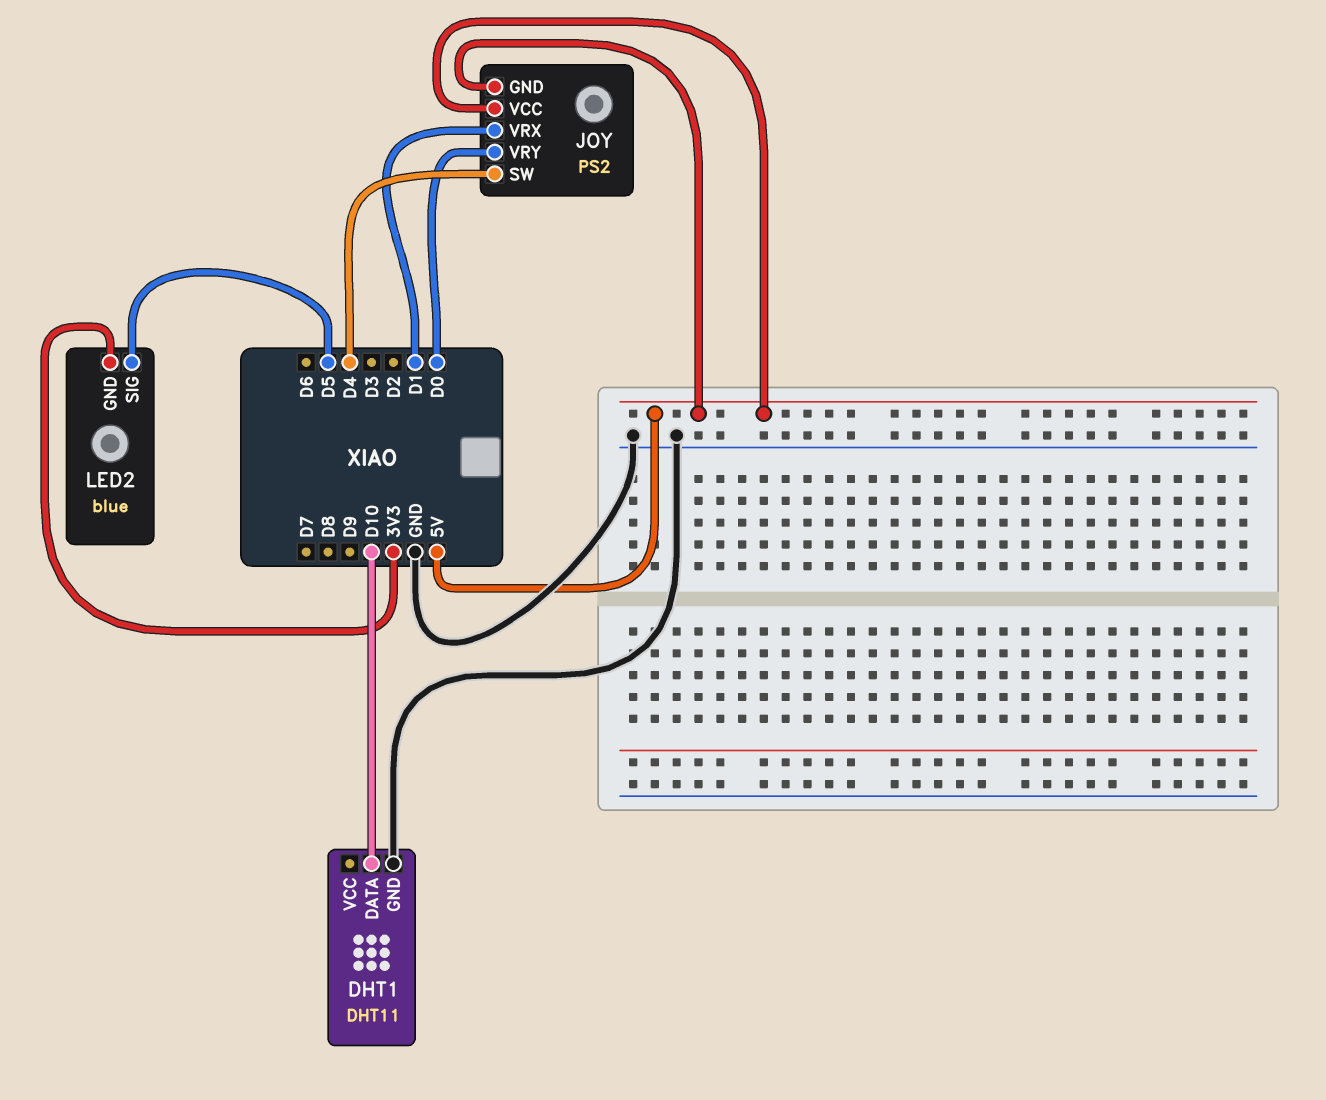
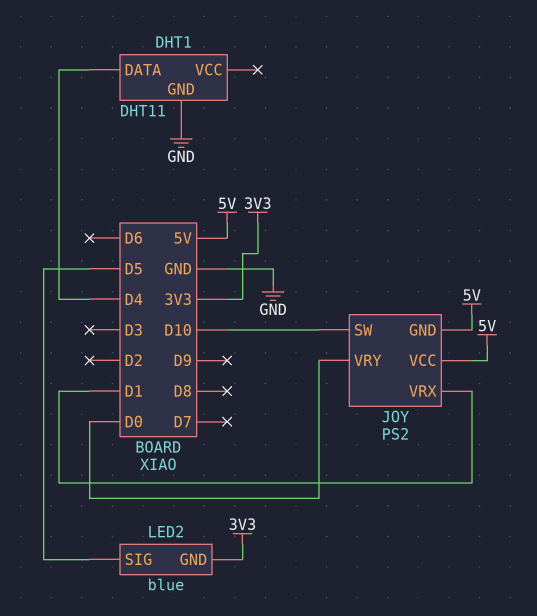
DHT1 pin DATA: D10 -> D4
JOY pin SW: D4 -> D10

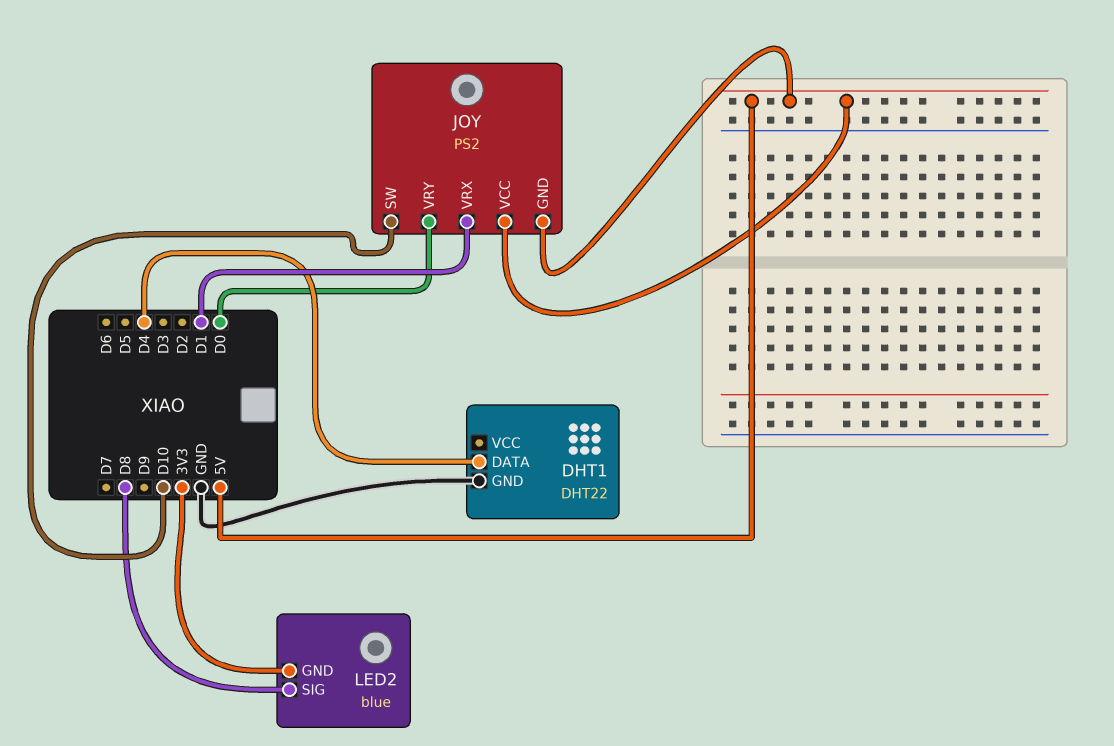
DHT1: DHT11 -> DHT22
LED2 pin SIG: D5 -> D8

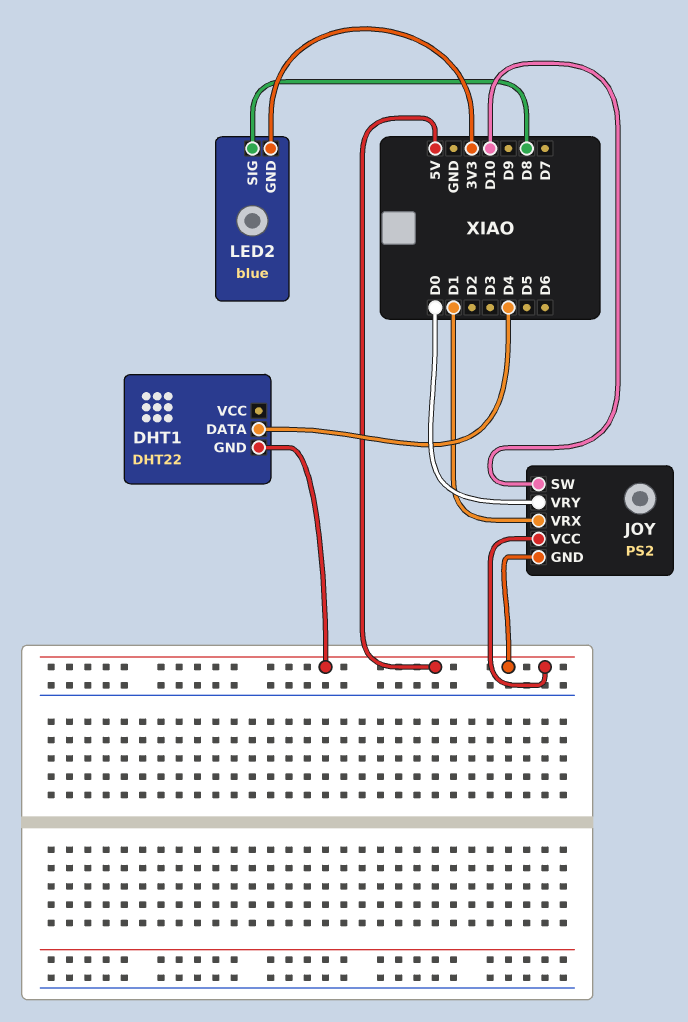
DHT1 pin GND: GND -> 5V

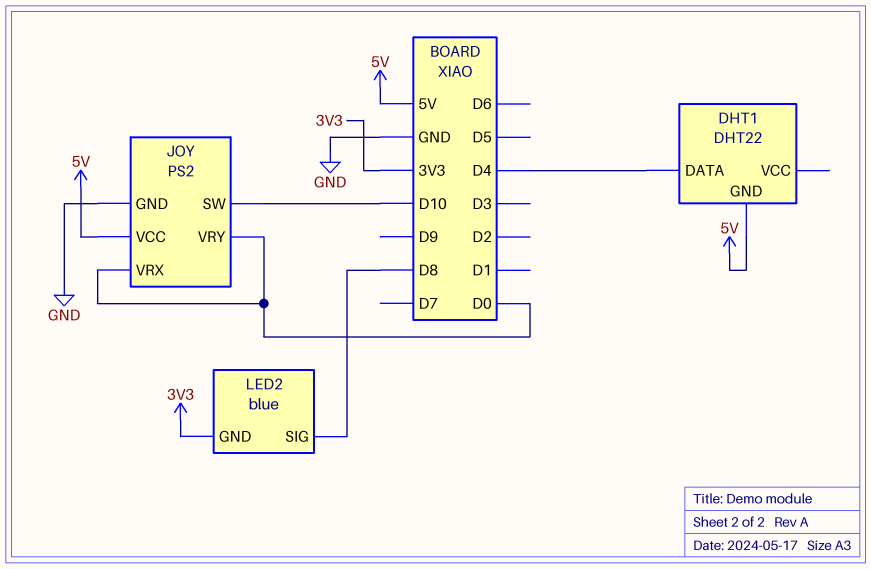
JOY pin GND: 5V -> GND
JOY pin VRX: D1 -> D0

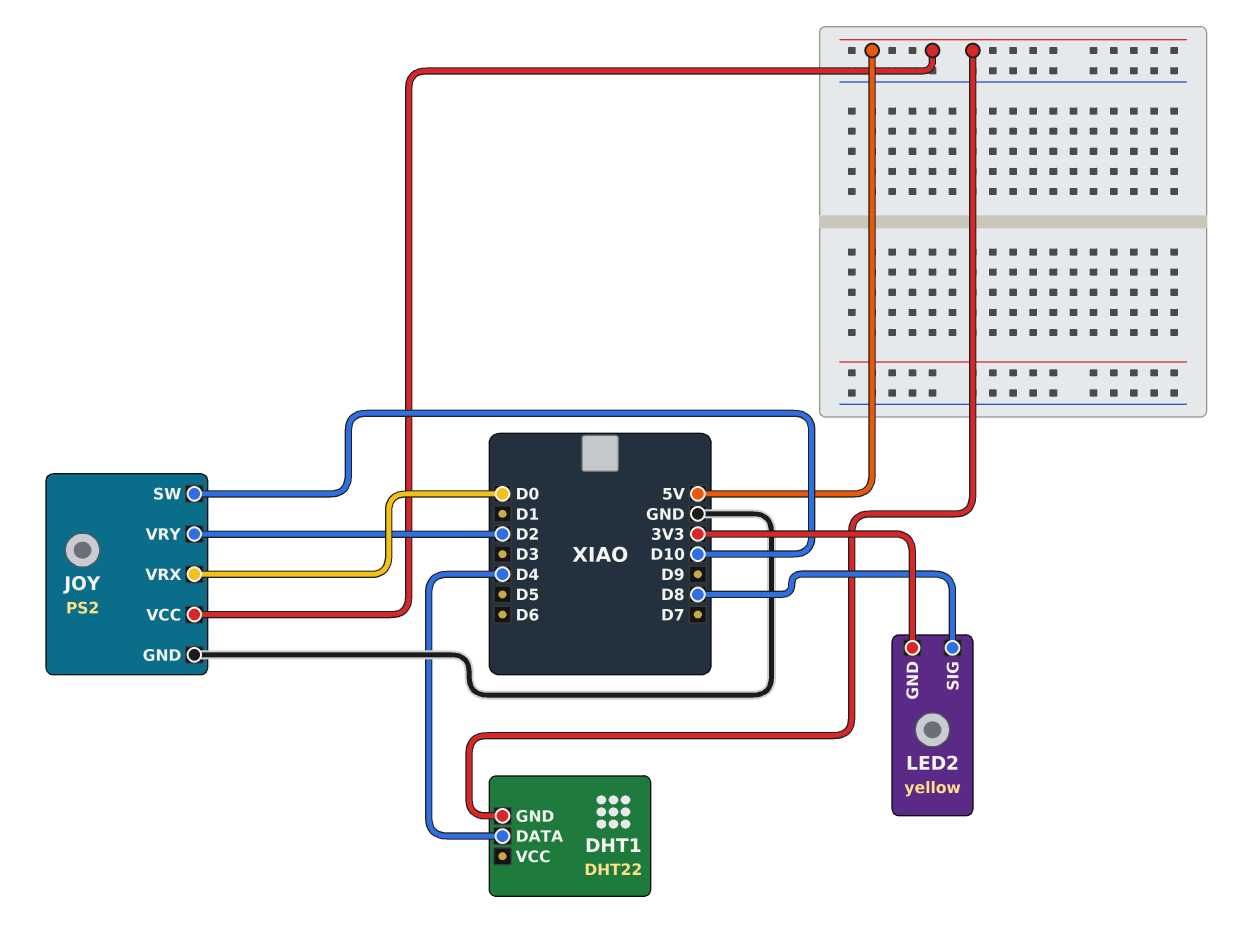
JOY pin VRY: D0 -> D2
LED2: blue -> yellow

